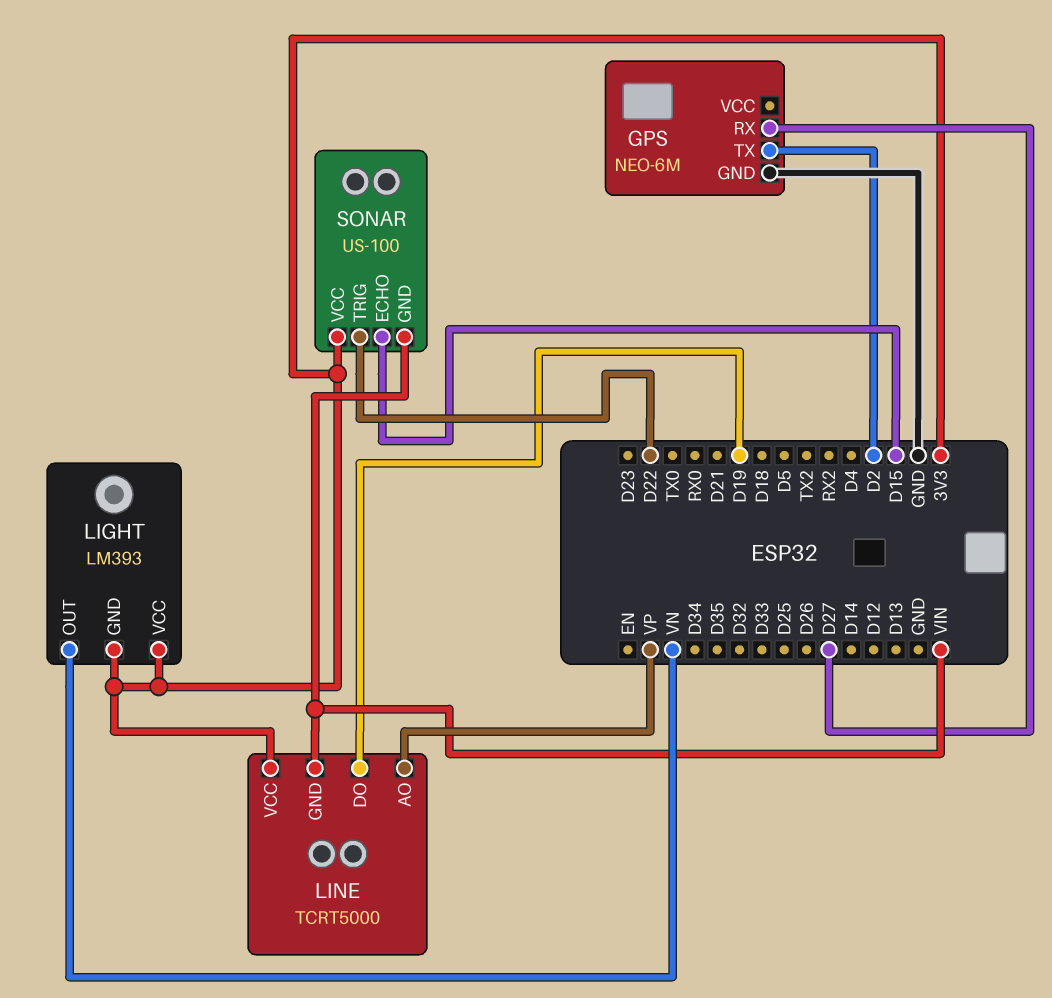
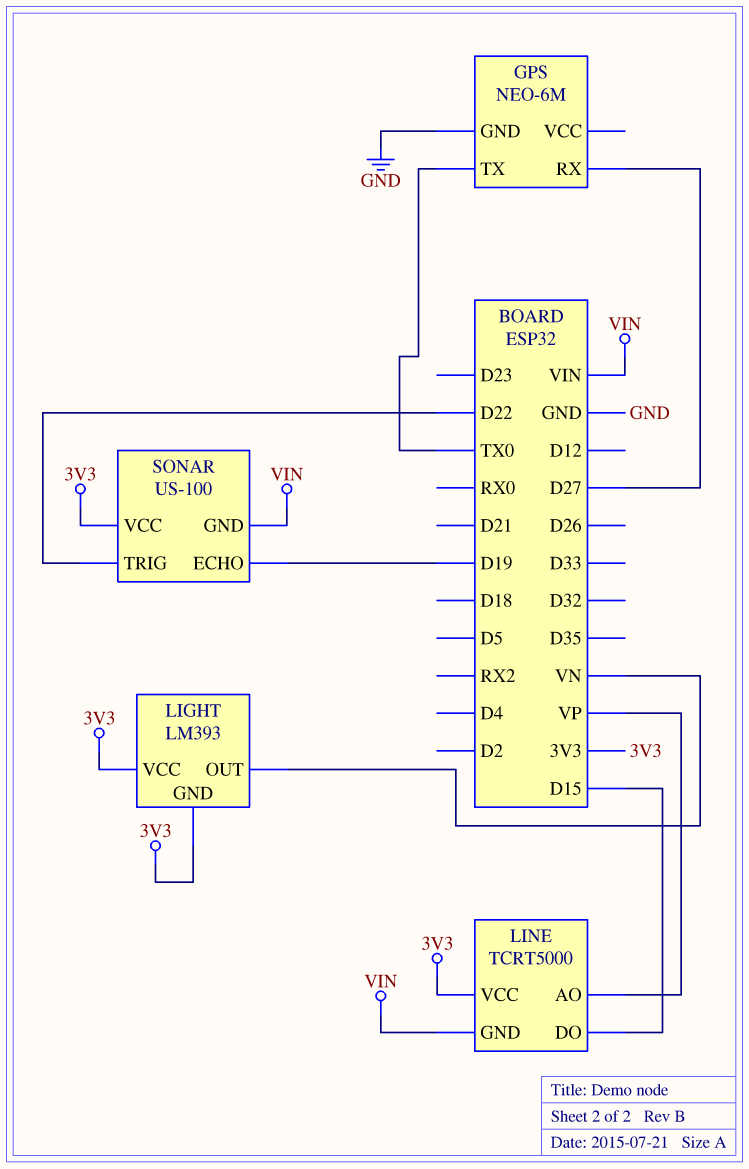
GPS pin TX: D2 -> TX0
LINE pin DO: D19 -> D15
SONAR pin ECHO: D15 -> D19

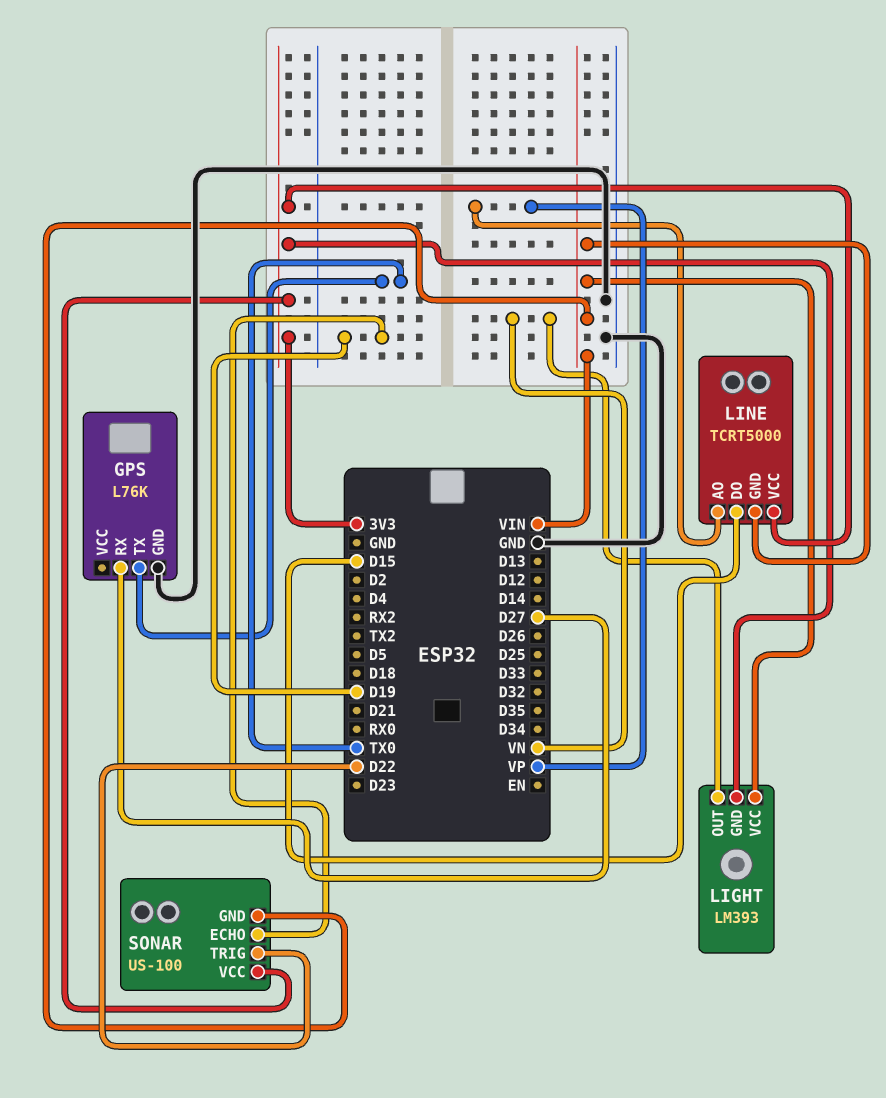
GPS: NEO-6M -> L76K
LIGHT pin VCC: 3V3 -> VIN

